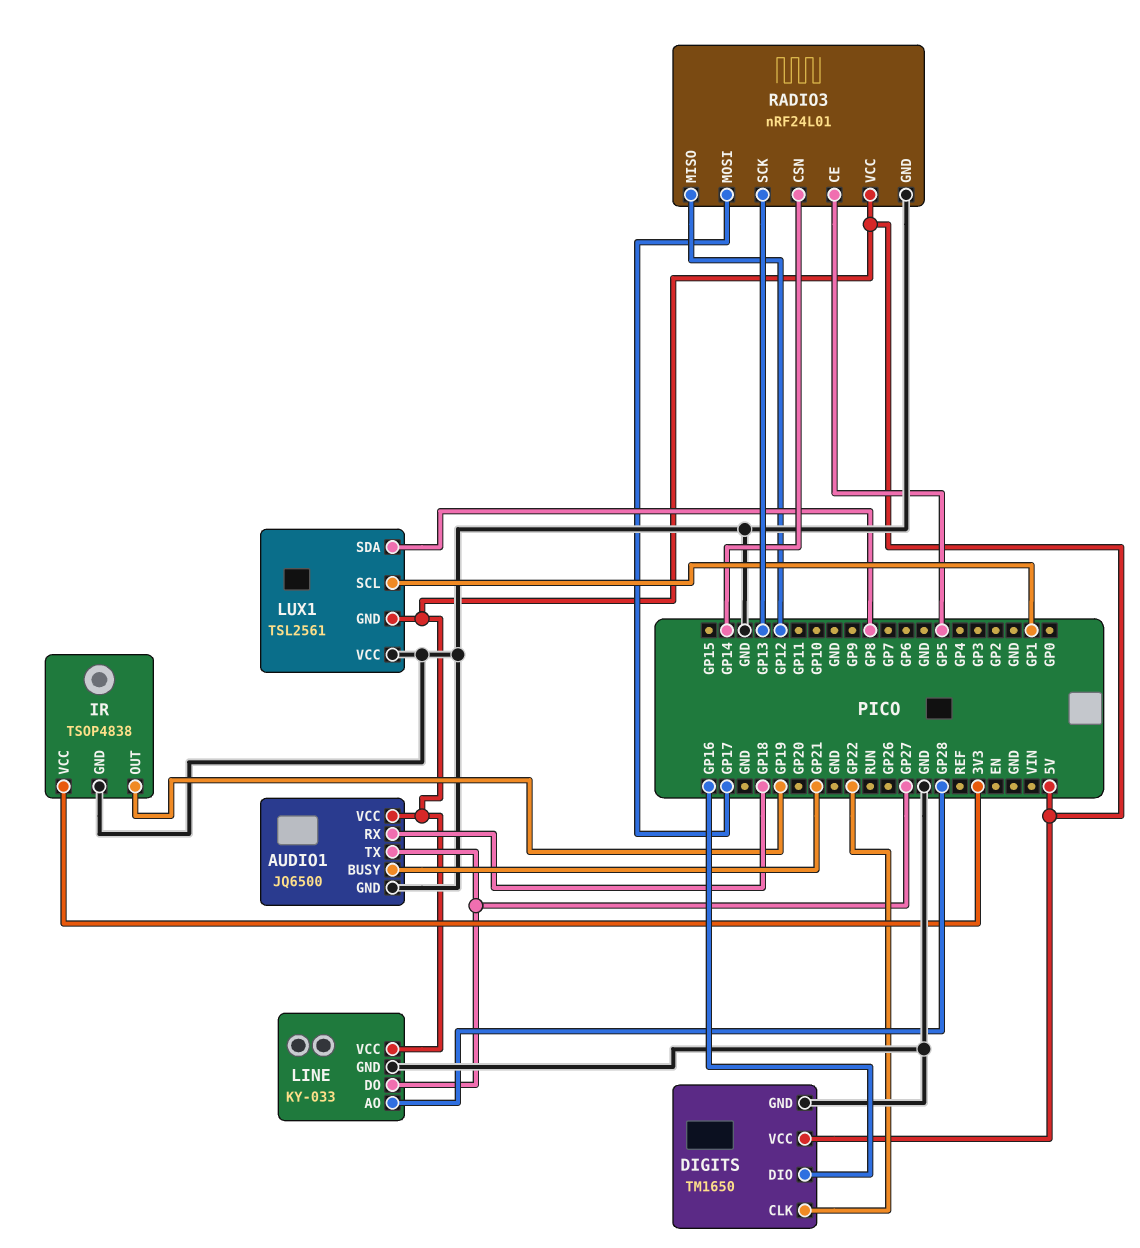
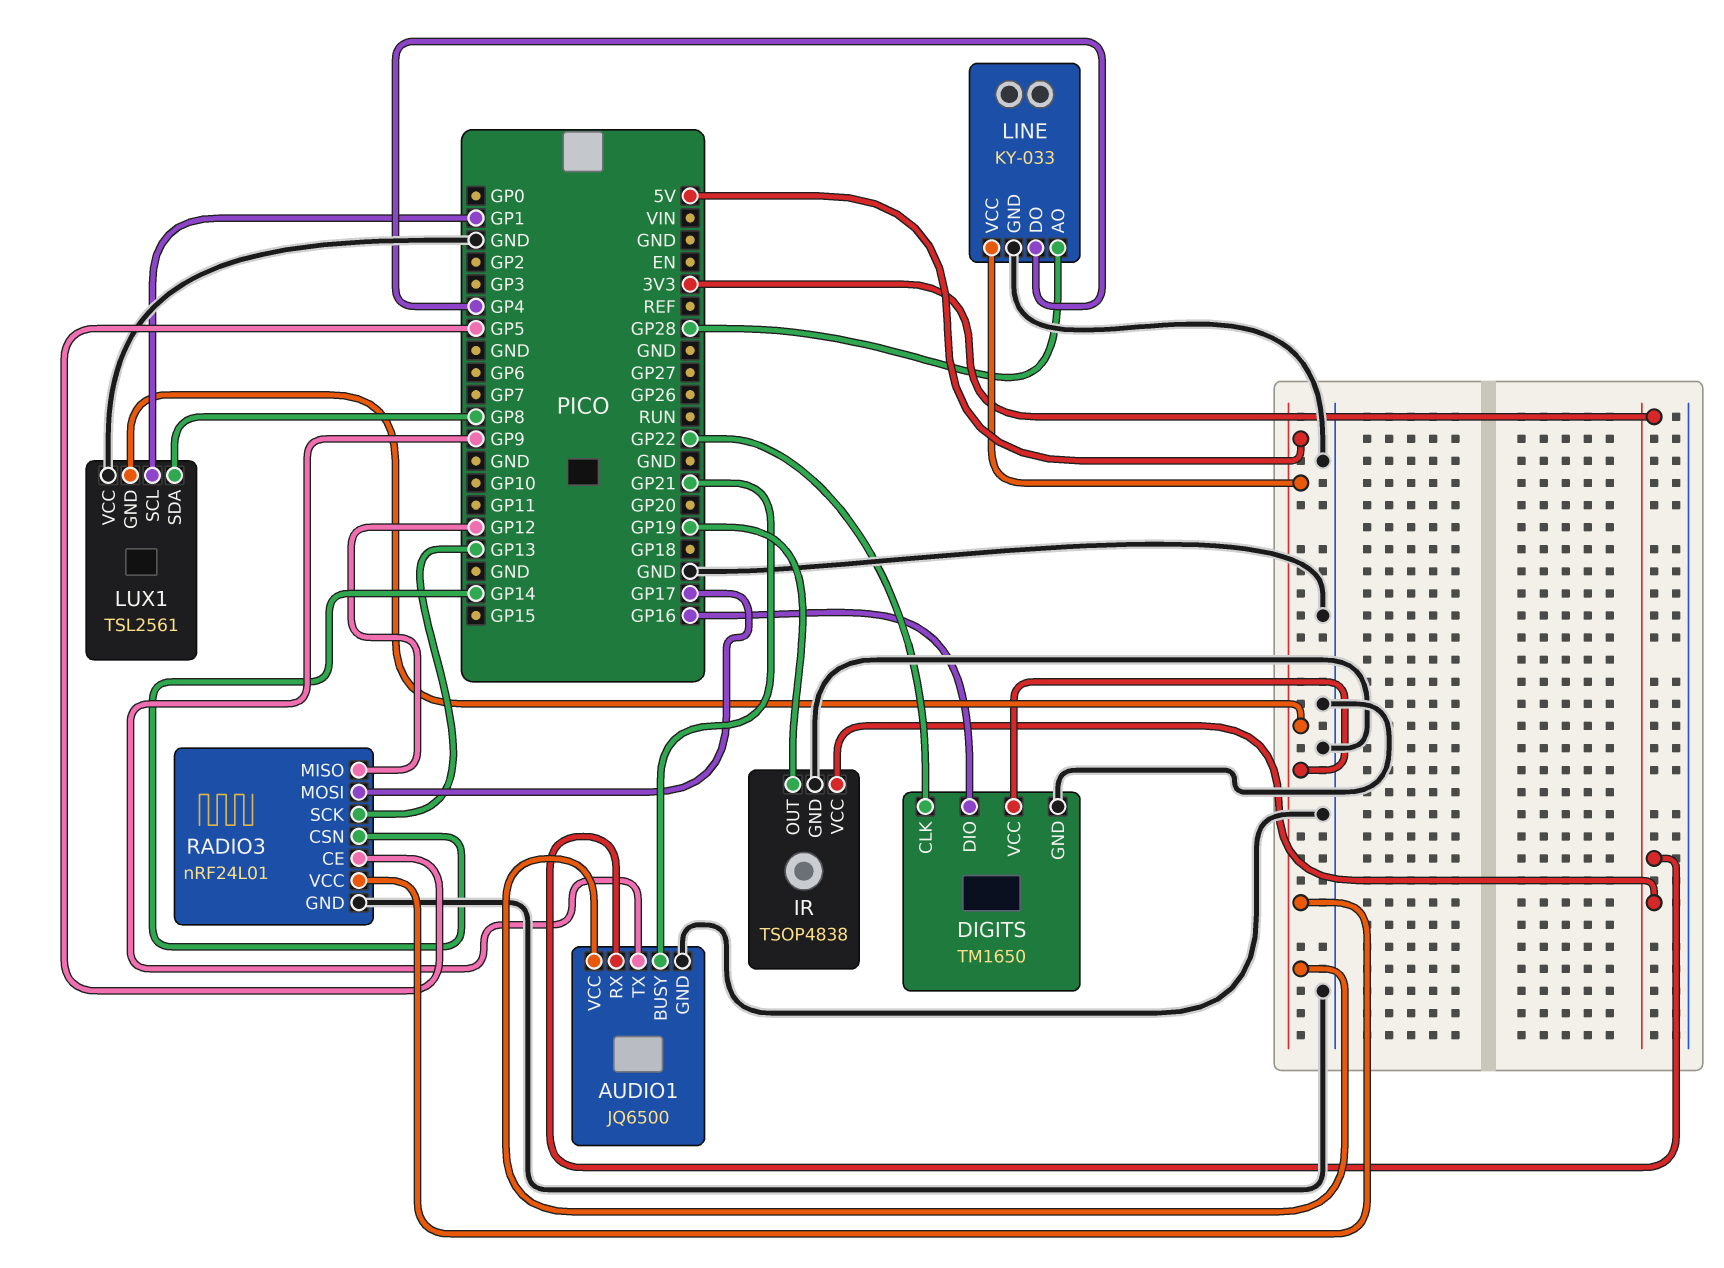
AUDIO1 pin RX: GP18 -> 3V3
AUDIO1 pin TX: GP27 -> GP9
LINE pin DO: GP27 -> GP4

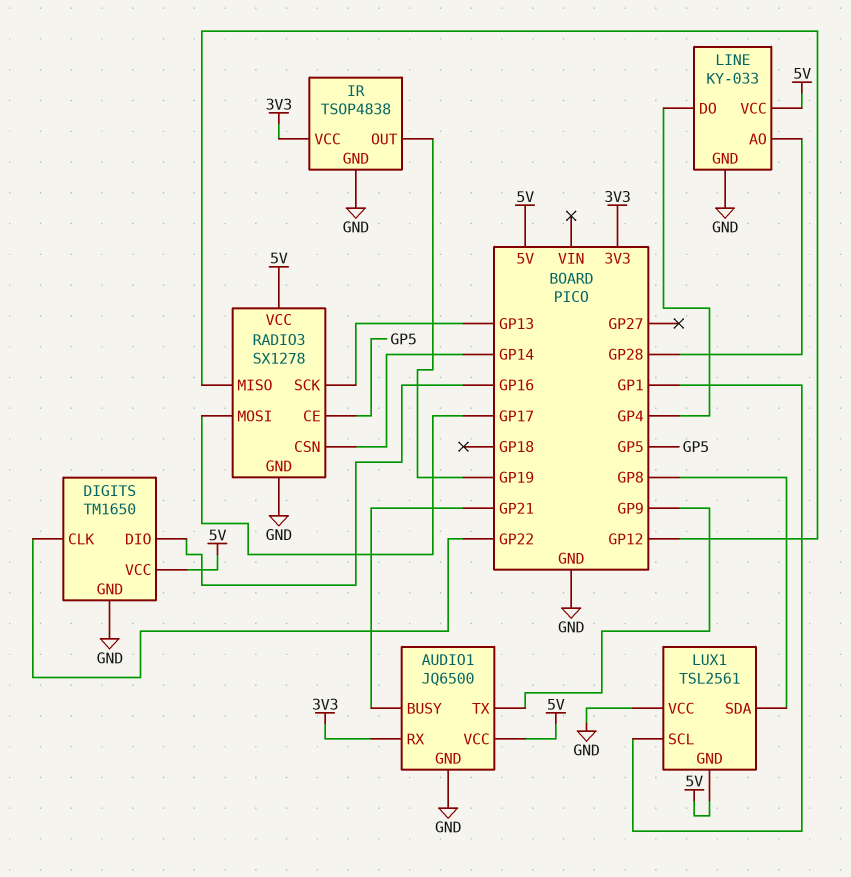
RADIO3: nRF24L01 -> SX1278

